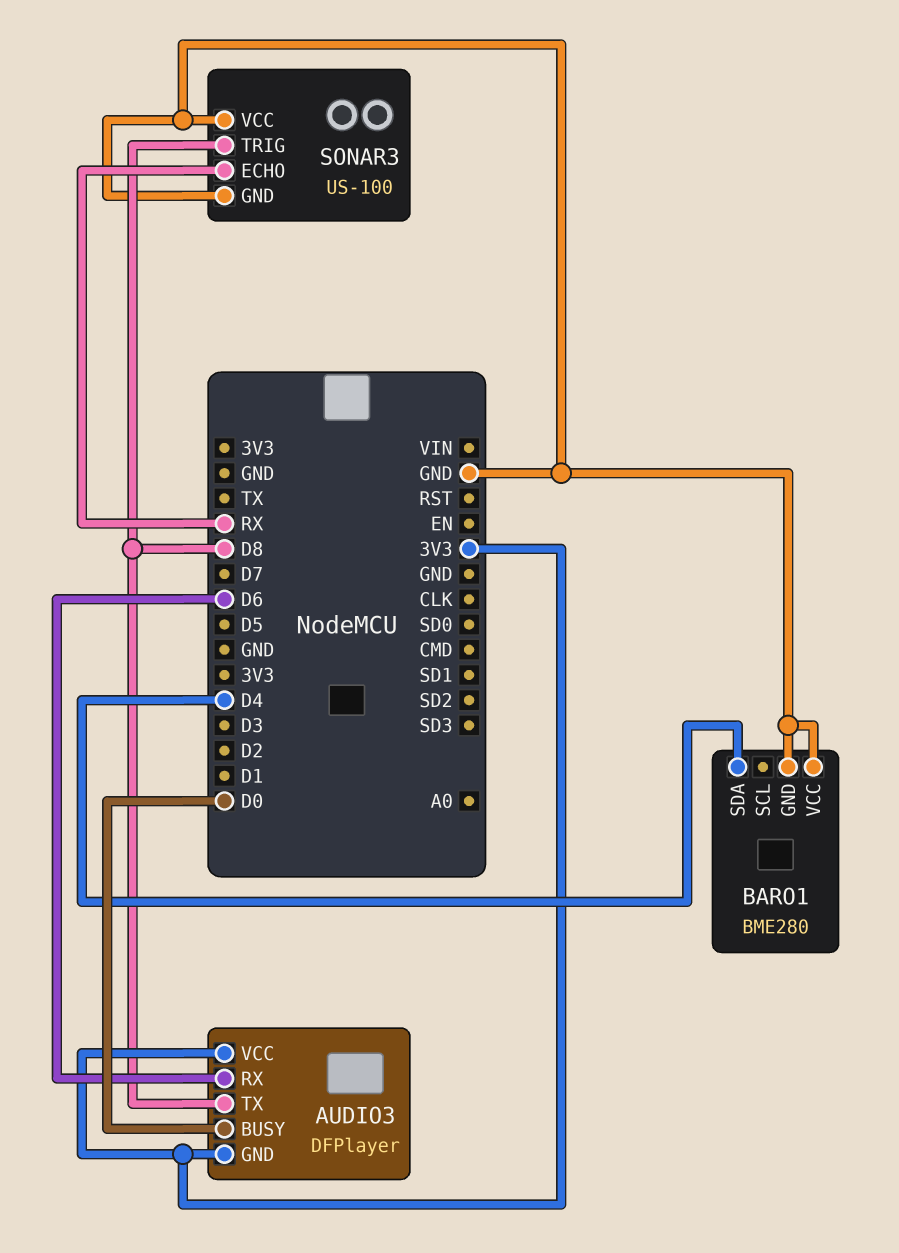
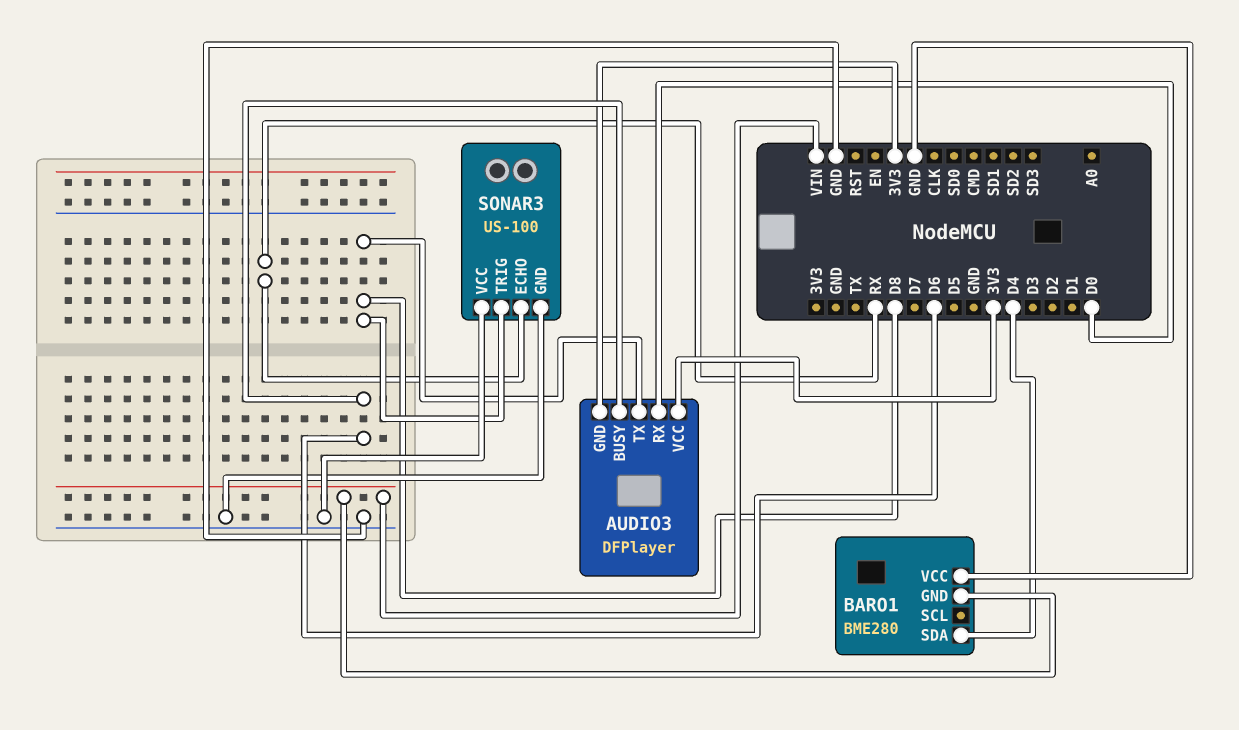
AUDIO3 pin BUSY: D0 -> D6
AUDIO3 pin RX: D6 -> D0
BARO1 pin GND: GND -> VIN

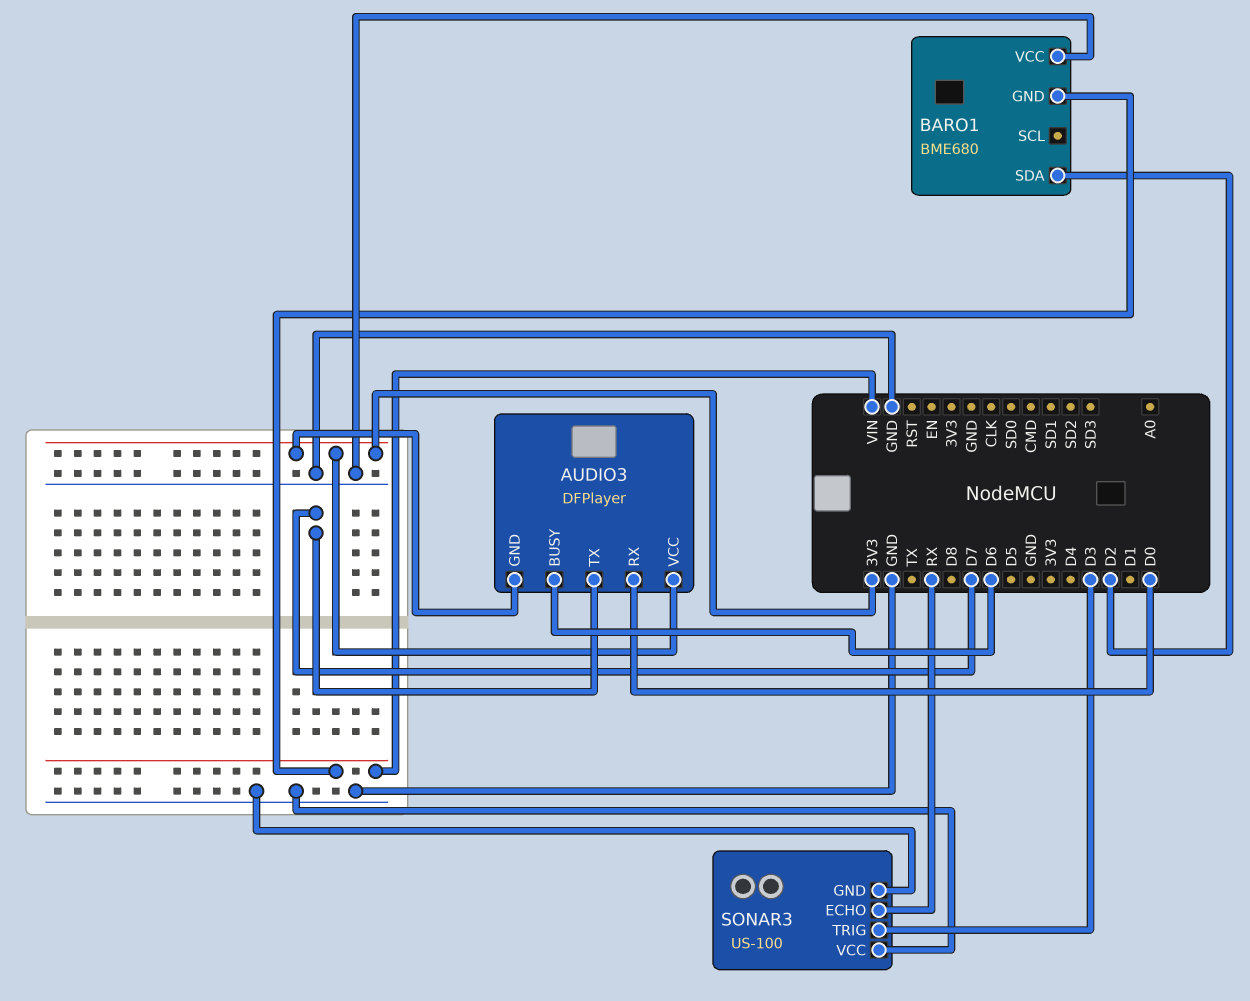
AUDIO3 pin TX: D8 -> D7
BARO1: BME280 -> BME680
BARO1 pin SDA: D4 -> D2
SONAR3 pin TRIG: D8 -> D3

